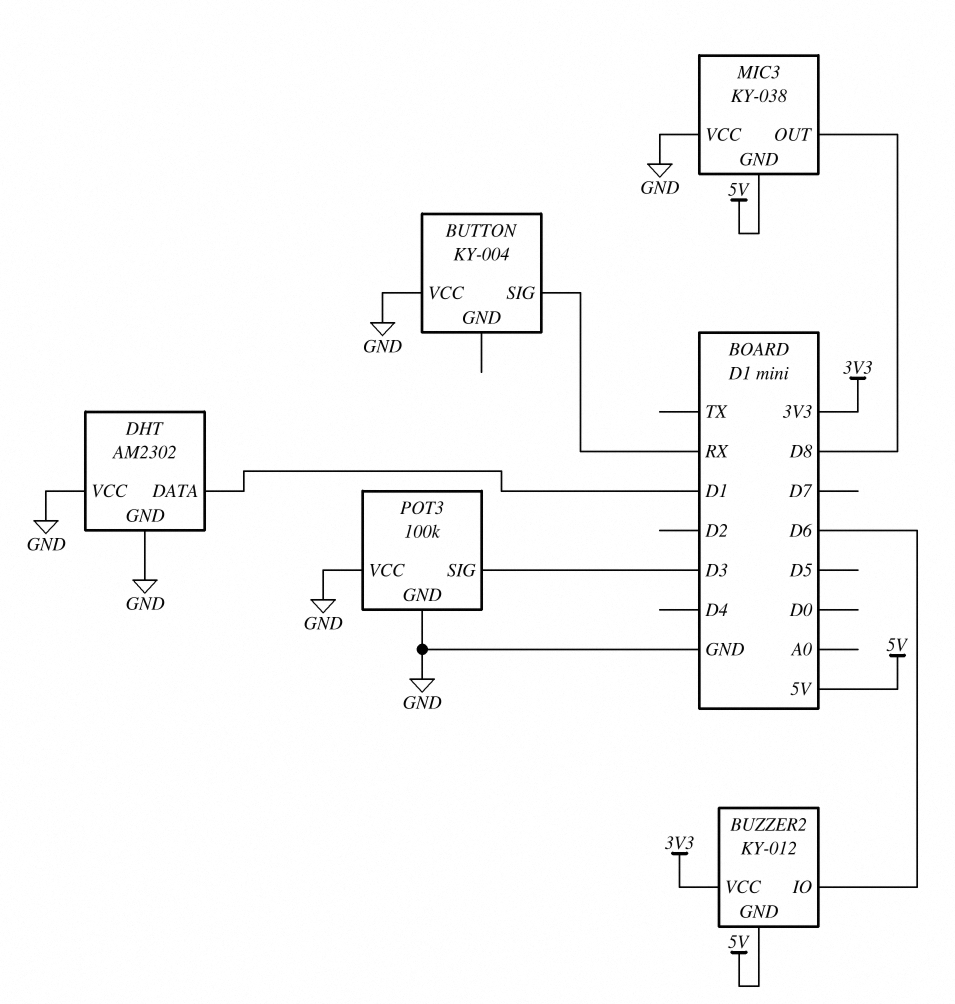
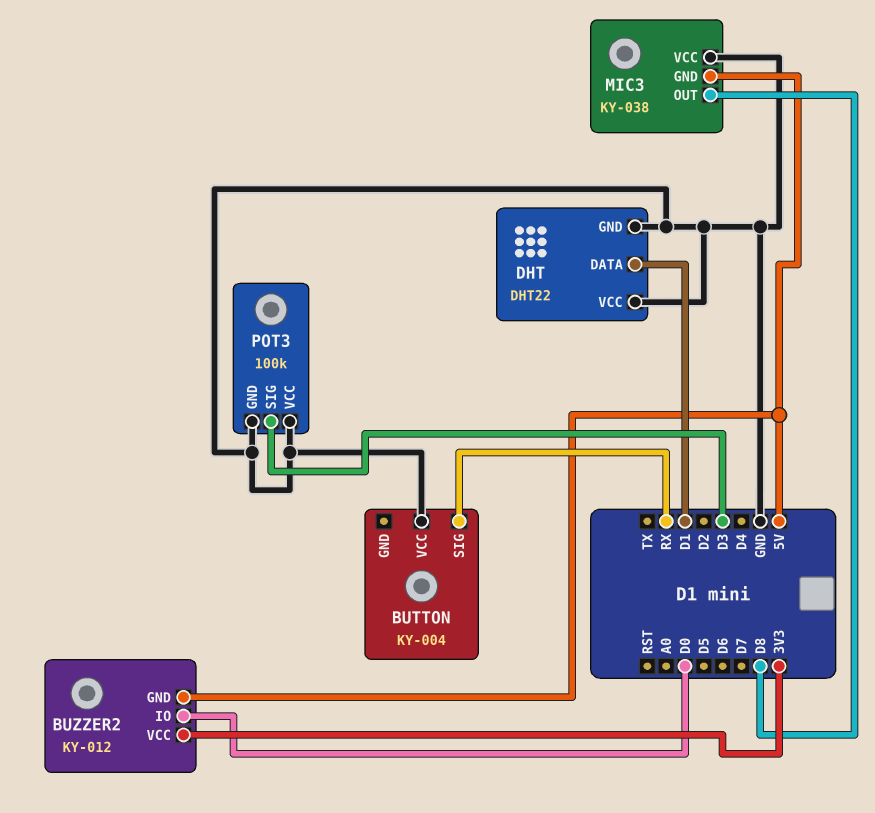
BUZZER2 pin IO: D6 -> D0
DHT: AM2302 -> DHT22

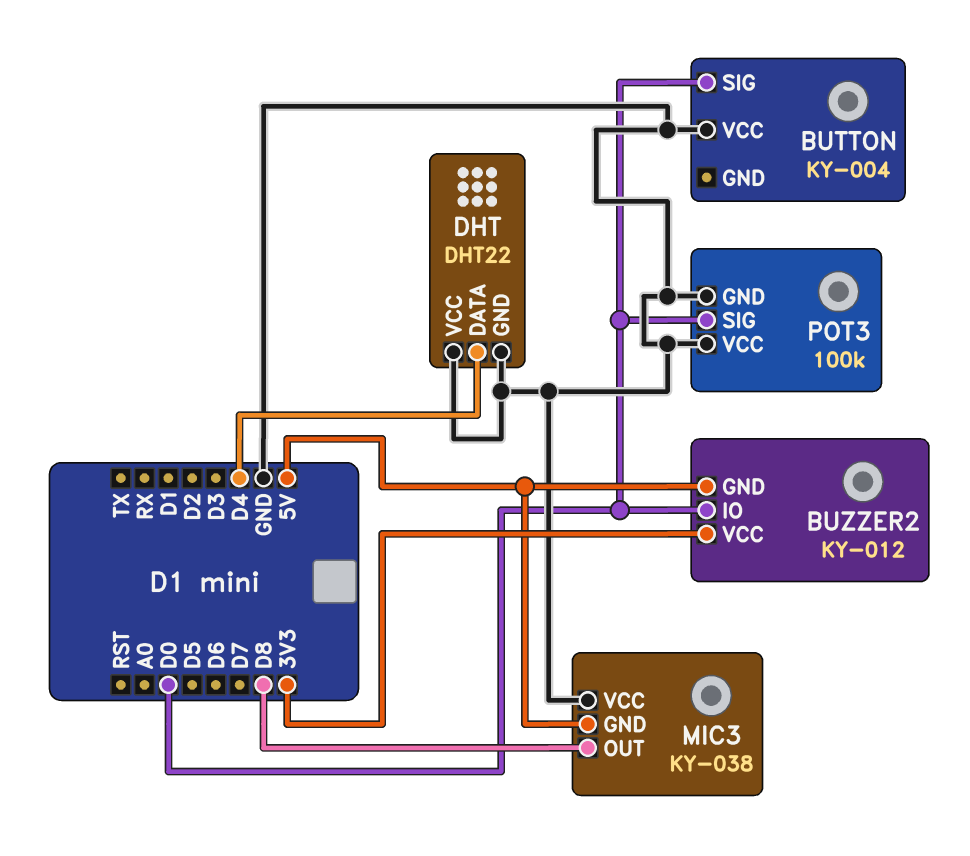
BUTTON pin SIG: RX -> D0
DHT pin DATA: D1 -> D4
POT3 pin SIG: D3 -> D0

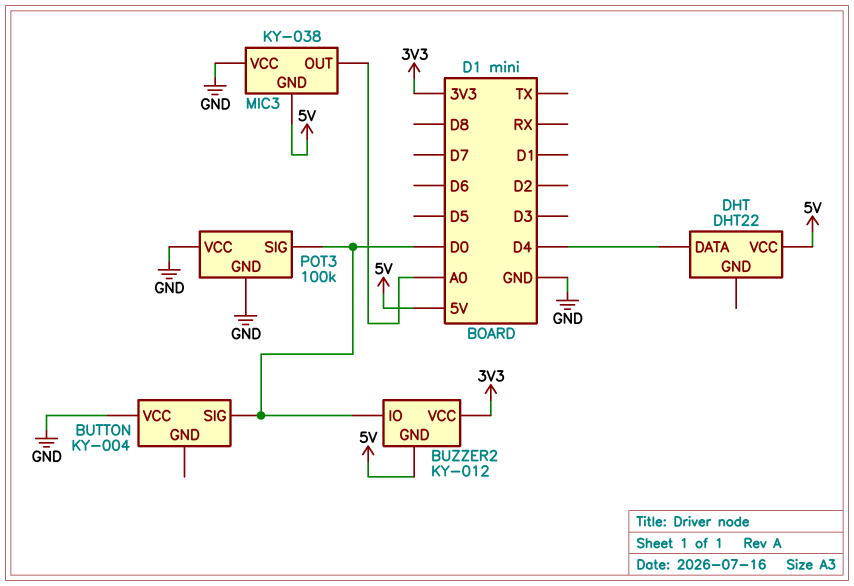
DHT pin GND: GND -> none
DHT pin VCC: GND -> 5V
MIC3 pin OUT: D8 -> A0

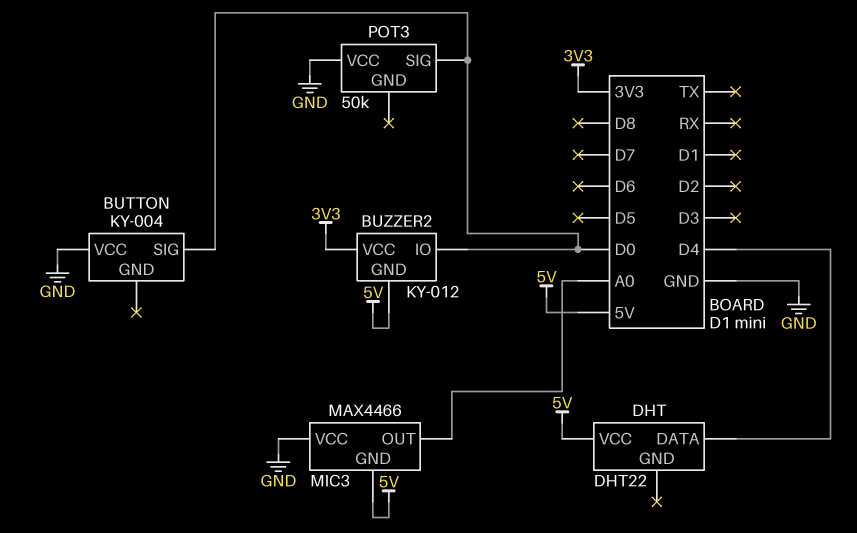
MIC3: KY-038 -> MAX4466
POT3: 100k -> 50k
POT3 pin GND: GND -> none

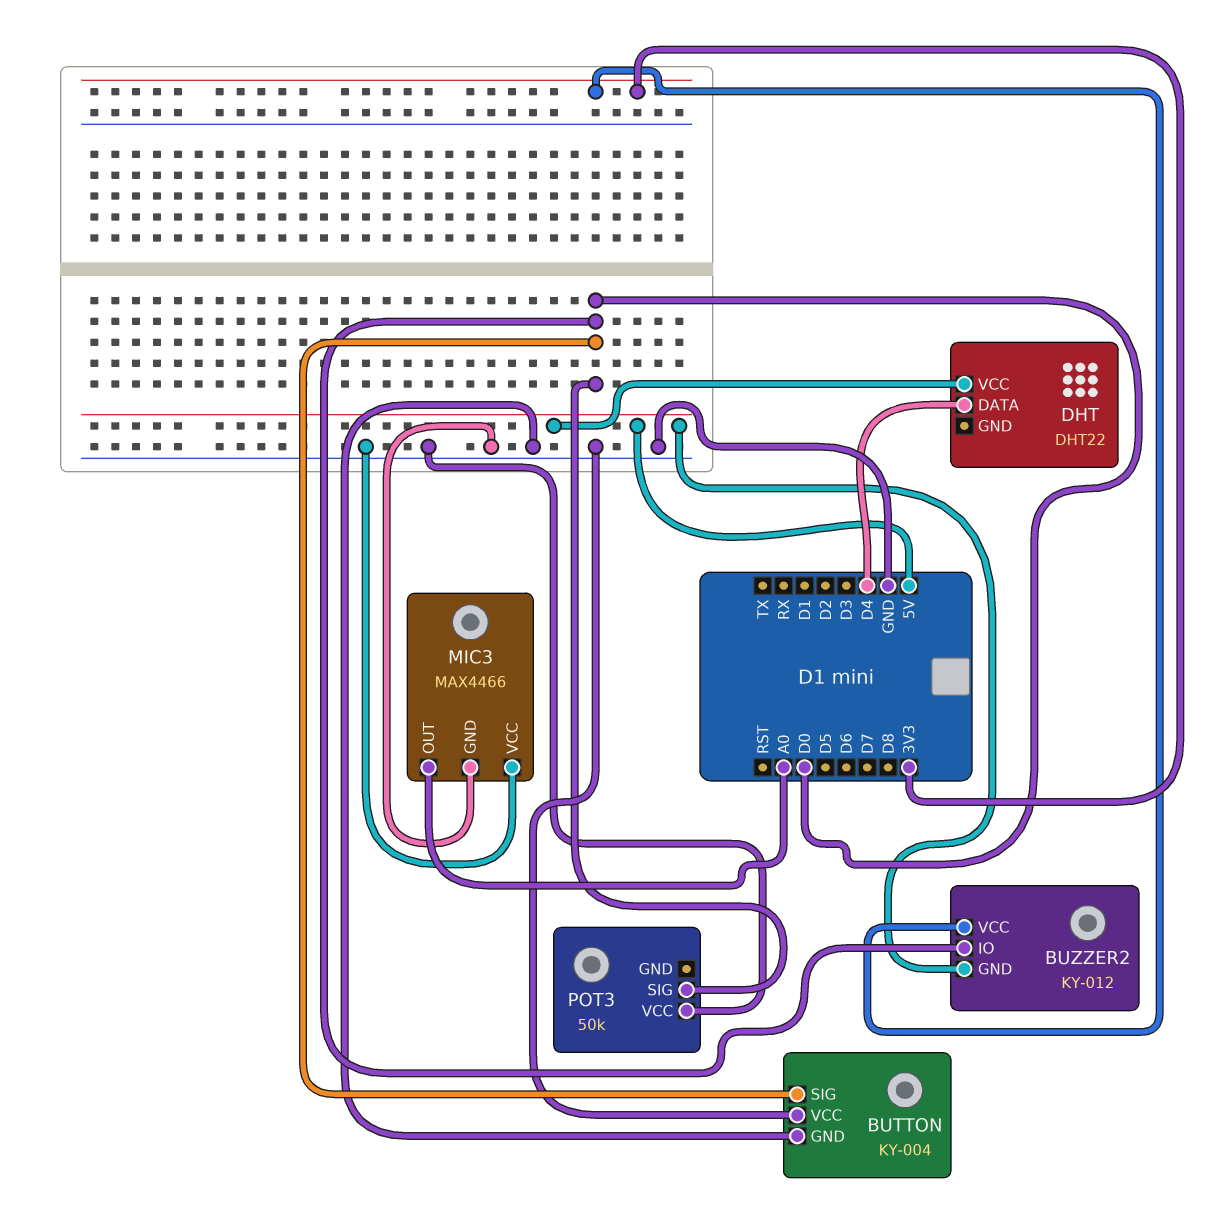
BUTTON pin GND: none -> GND
MIC3 pin GND: 5V -> GND

